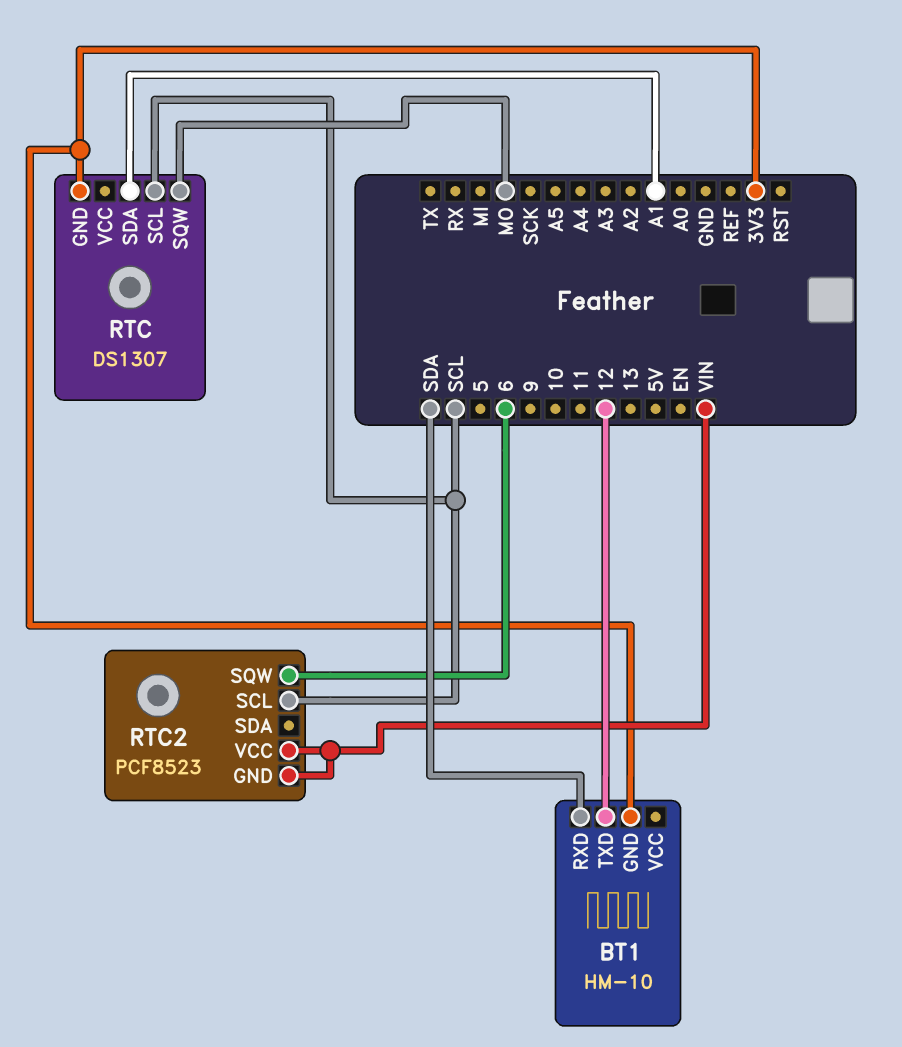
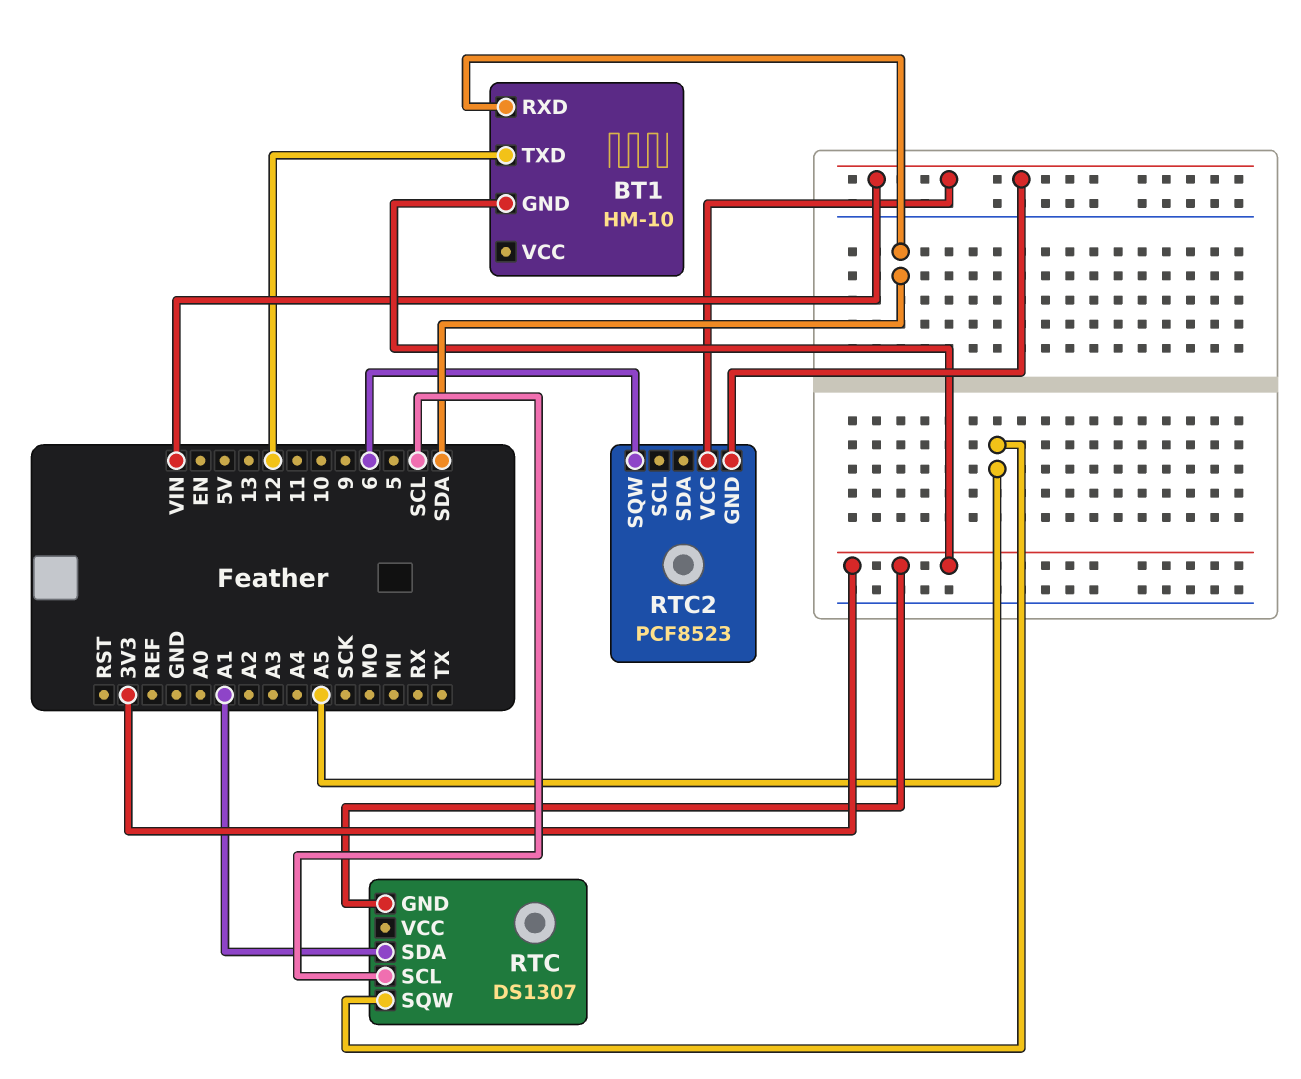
RTC pin SQW: MO -> A5
RTC2 pin SCL: SCL -> none

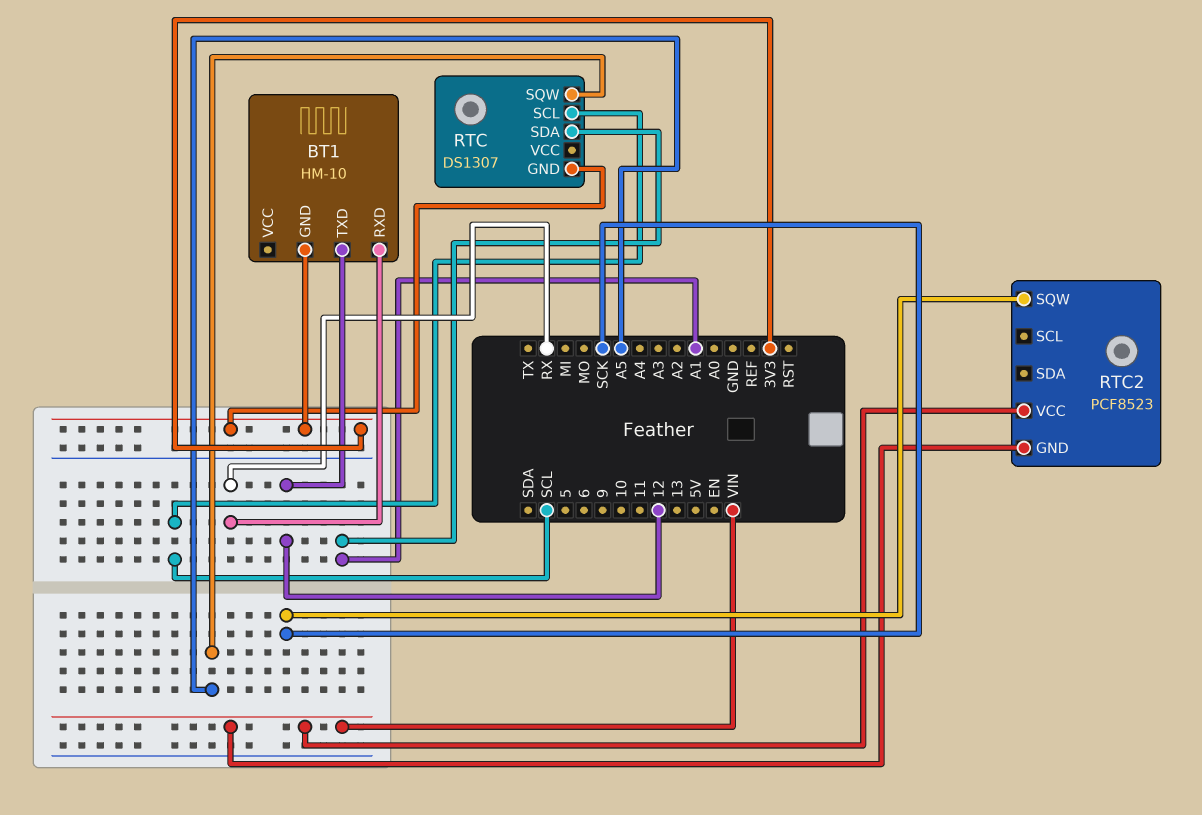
BT1 pin RXD: SDA -> RX
RTC2 pin SQW: 6 -> SCK

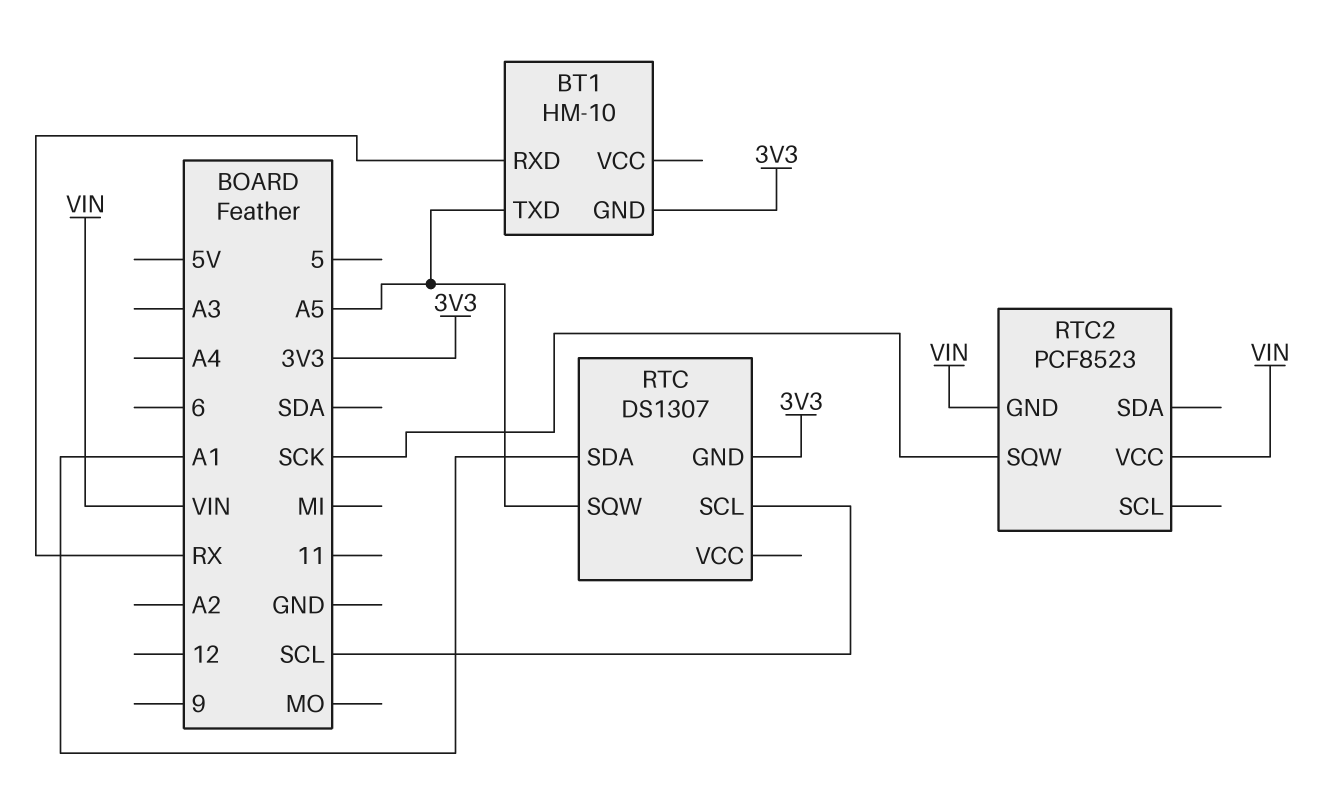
BT1 pin TXD: 12 -> A5

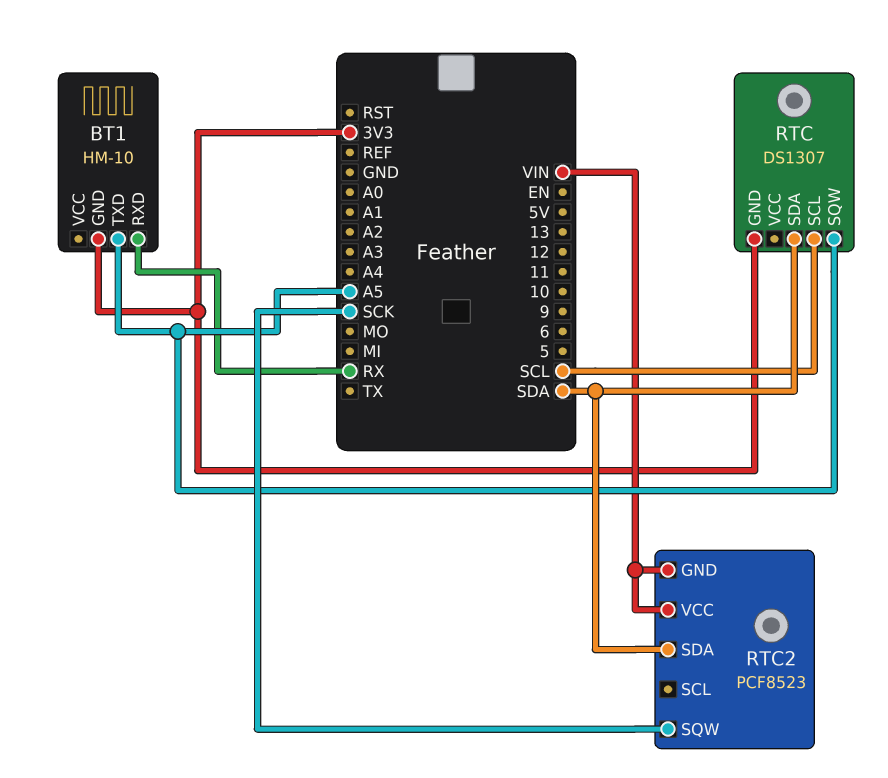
RTC pin SDA: A1 -> SDA
RTC2 pin SDA: none -> SDA

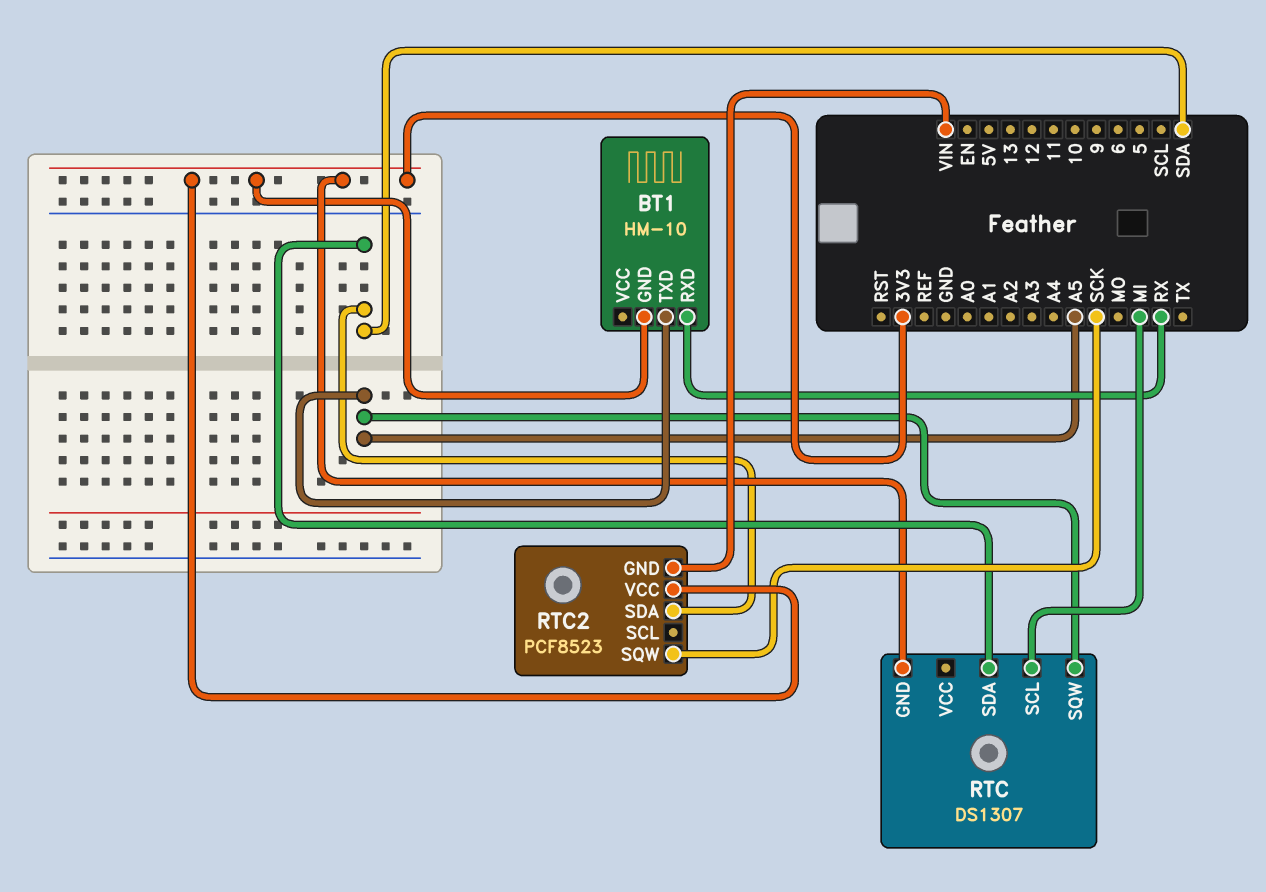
RTC pin SCL: SCL -> MI
RTC2 pin VCC: VIN -> 3V3

